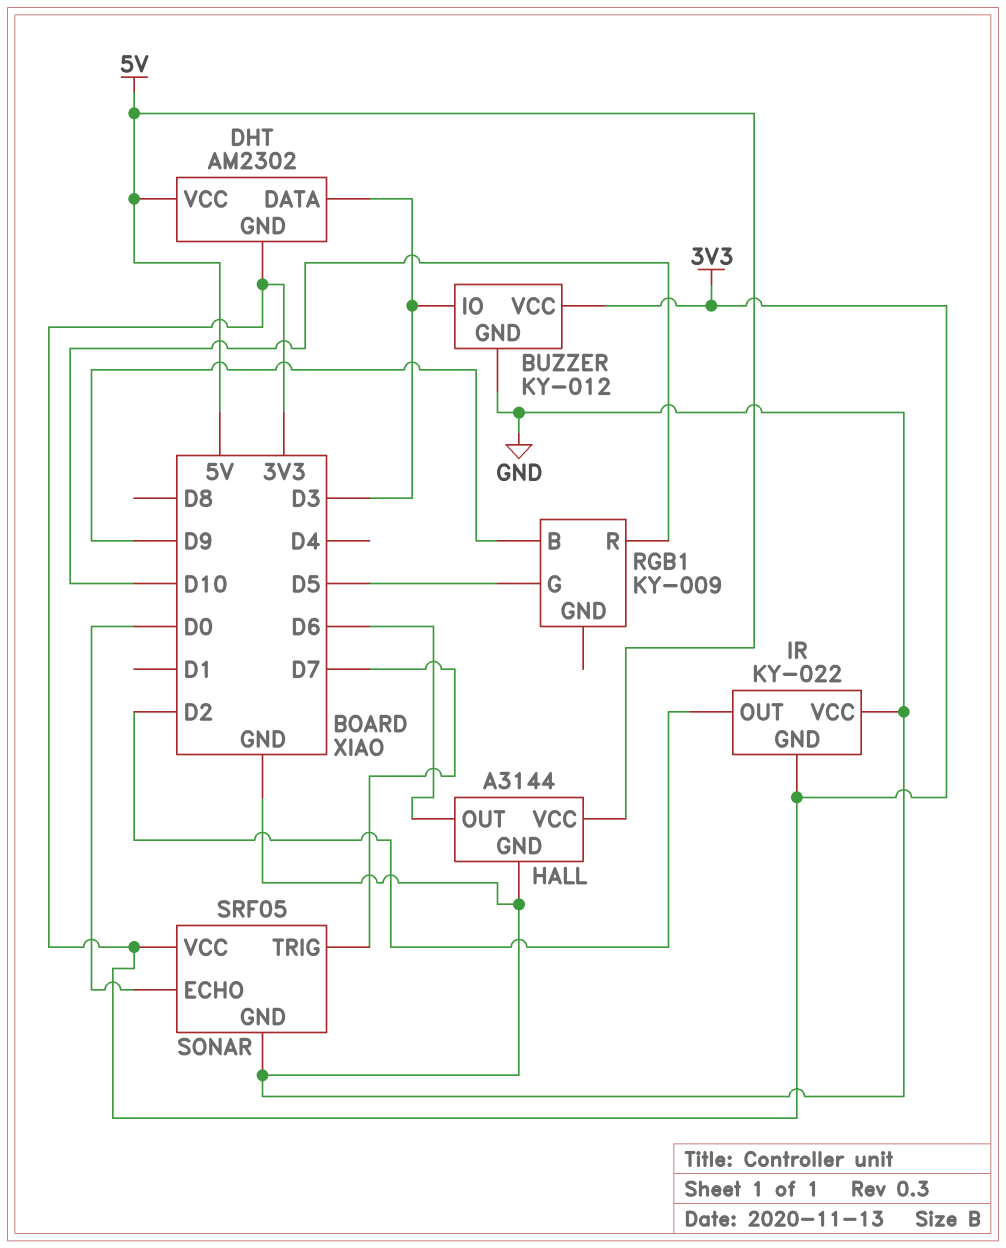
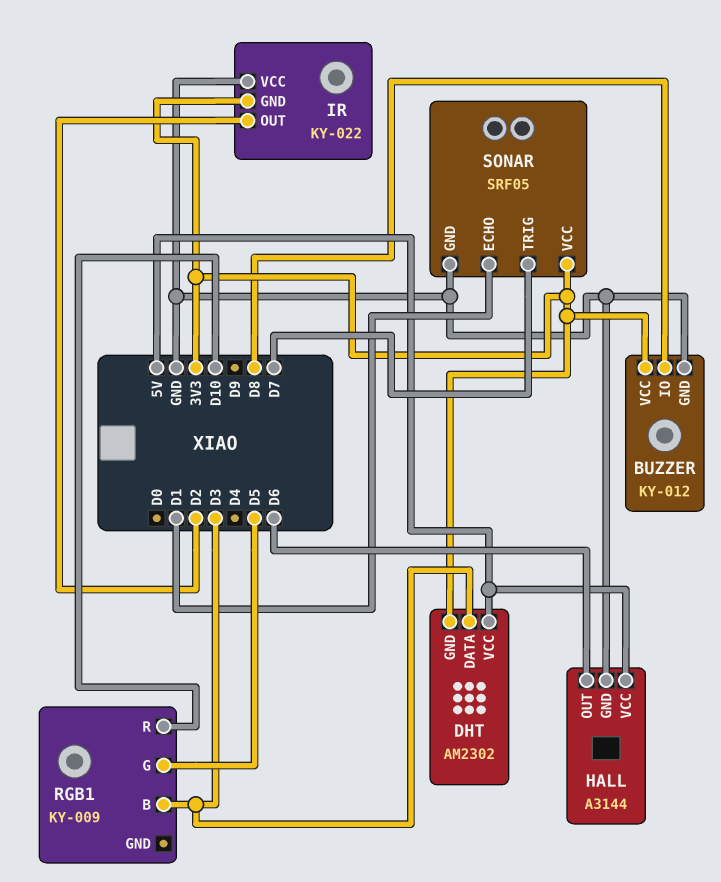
BUZZER pin IO: D3 -> D8
RGB1 pin B: D9 -> D3
SONAR pin ECHO: D0 -> D1

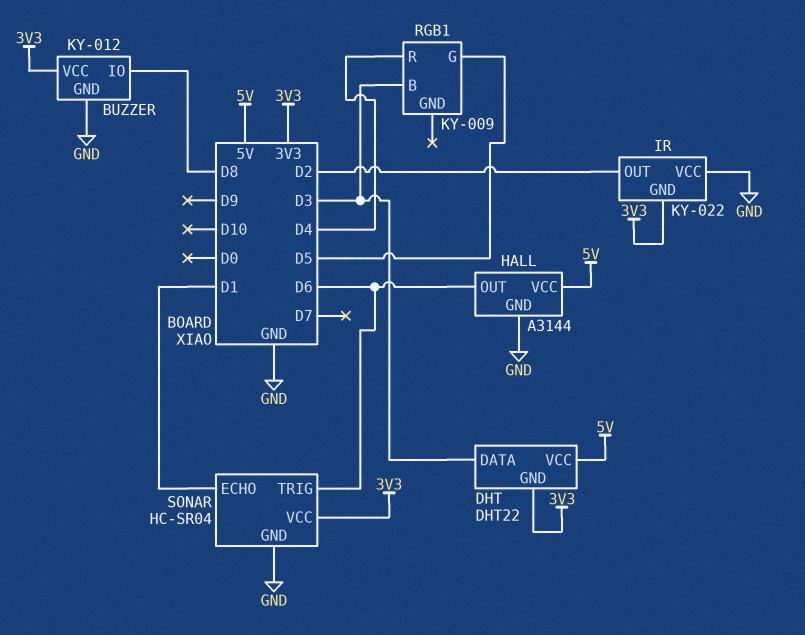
DHT: AM2302 -> DHT22
RGB1 pin R: D10 -> D4
SONAR: SRF05 -> HC-SR04
SONAR pin TRIG: D7 -> D6

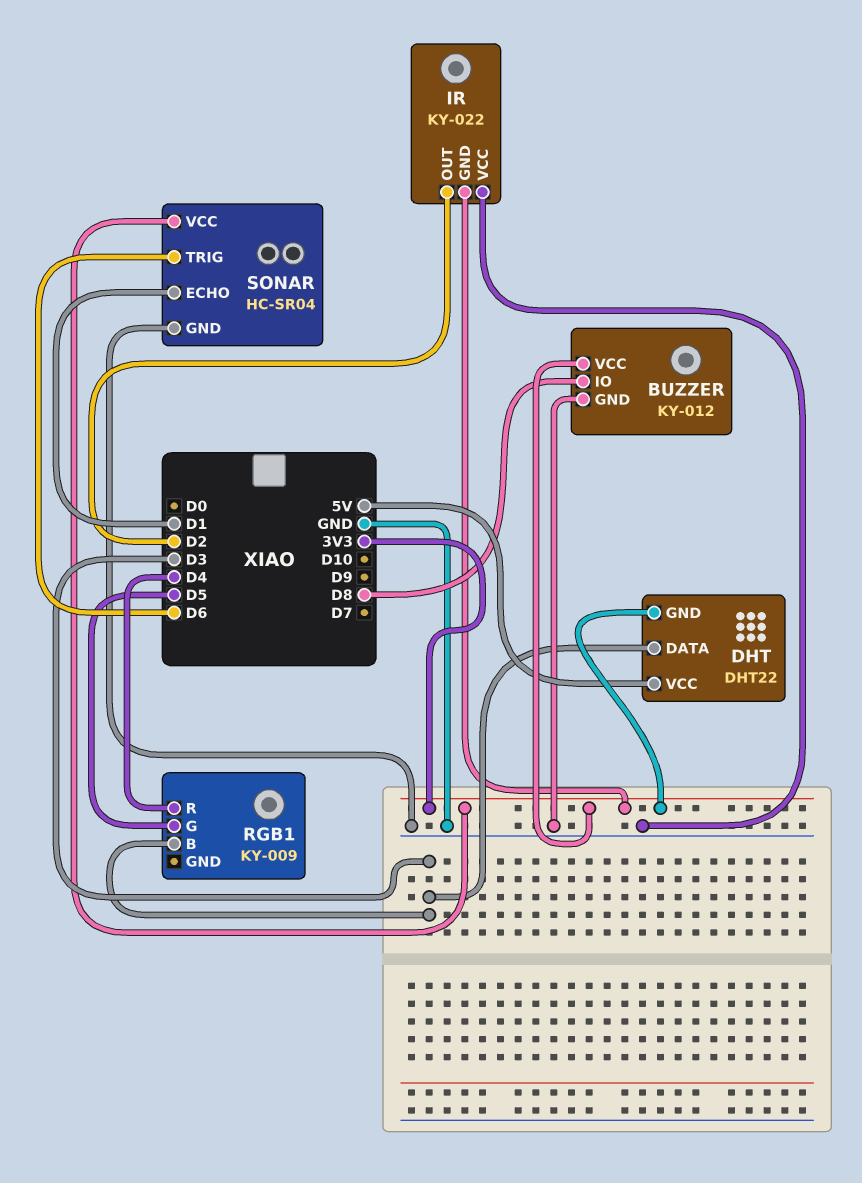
HALL: A3144 -> none
HALL pin GND: GND -> none
HALL pin OUT: D6 -> none
HALL pin VCC: 5V -> none

